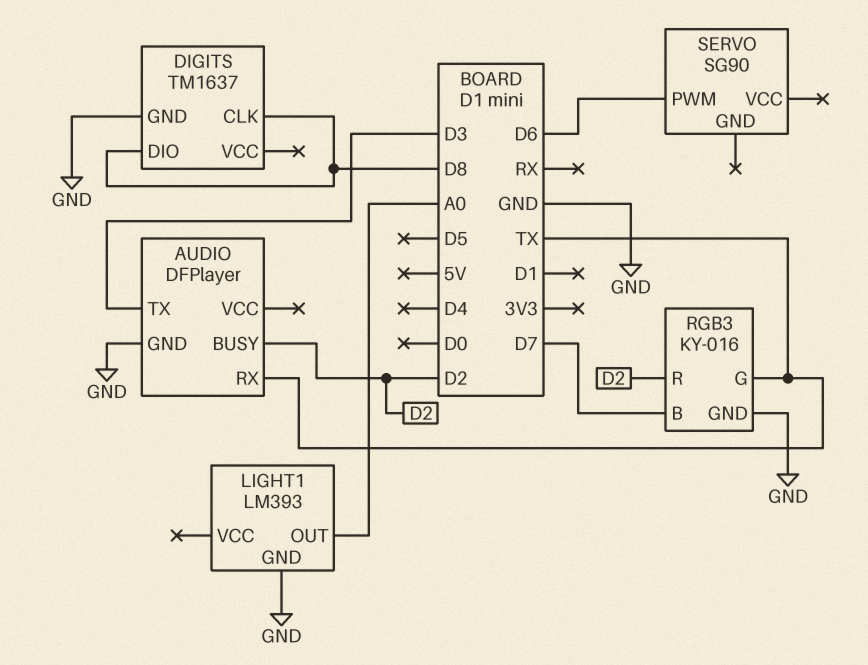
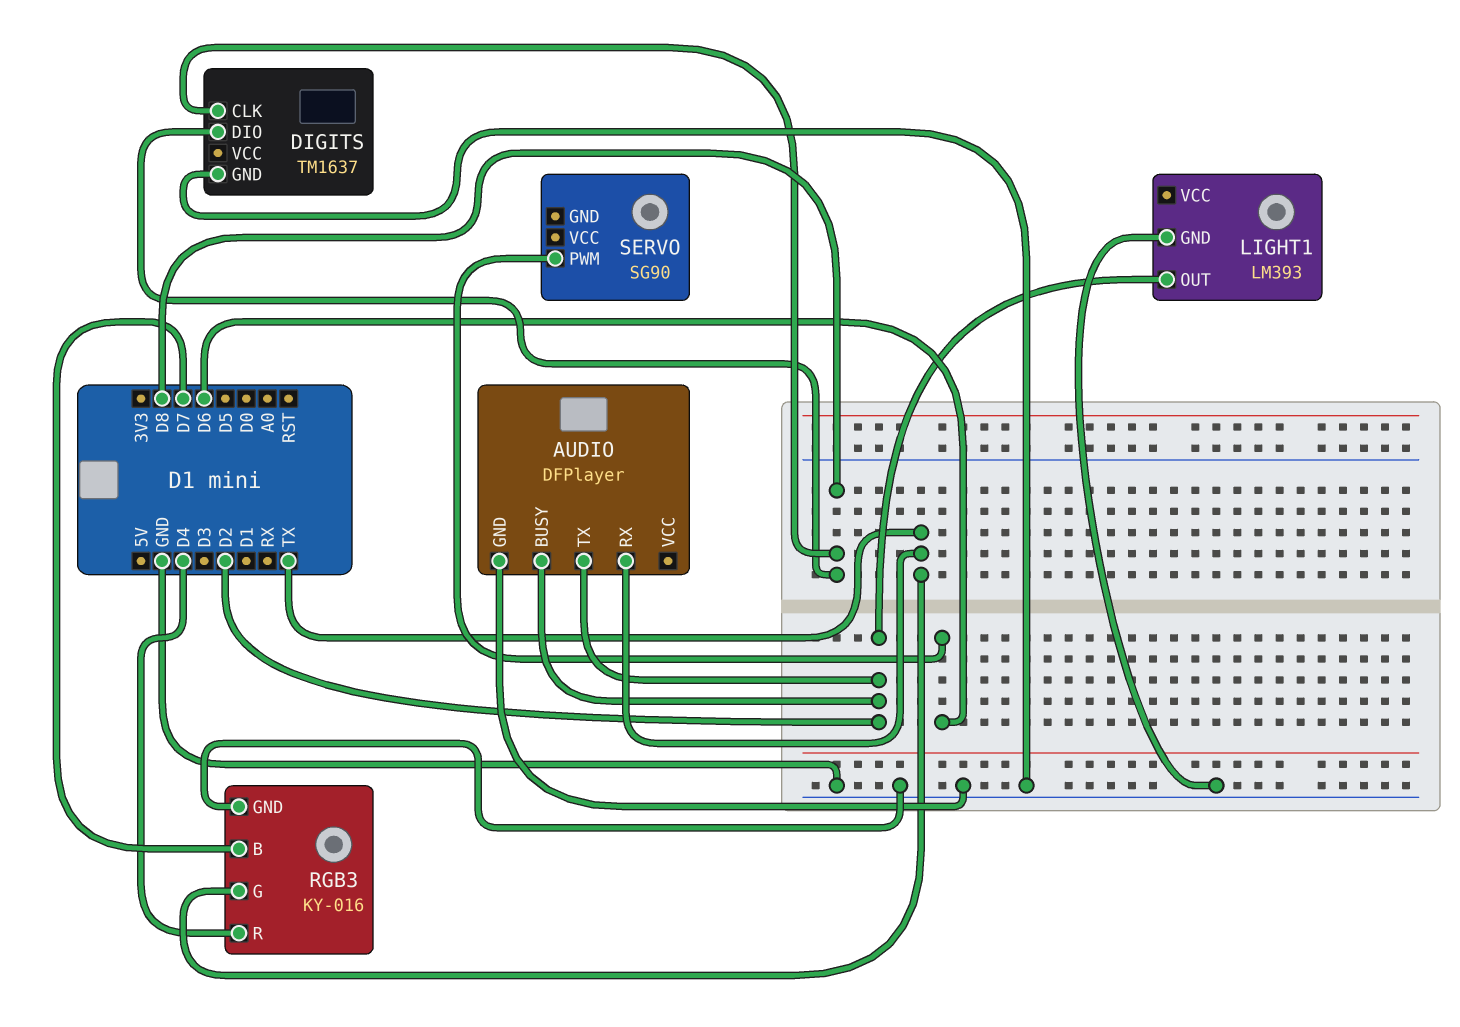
AUDIO pin TX: D3 -> D2
LIGHT1 pin OUT: A0 -> D2
RGB3 pin R: D2 -> D4

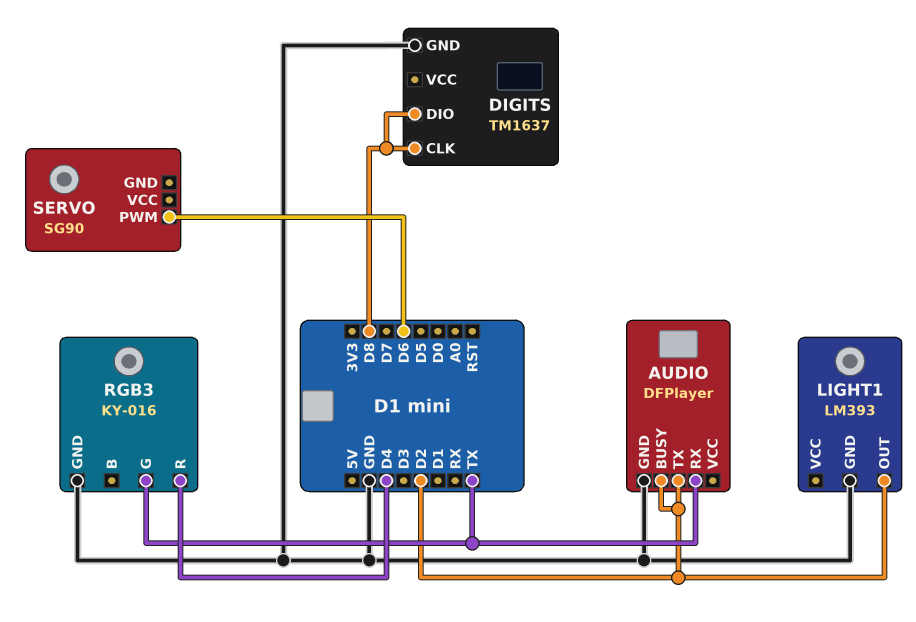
RGB3 pin B: D7 -> none

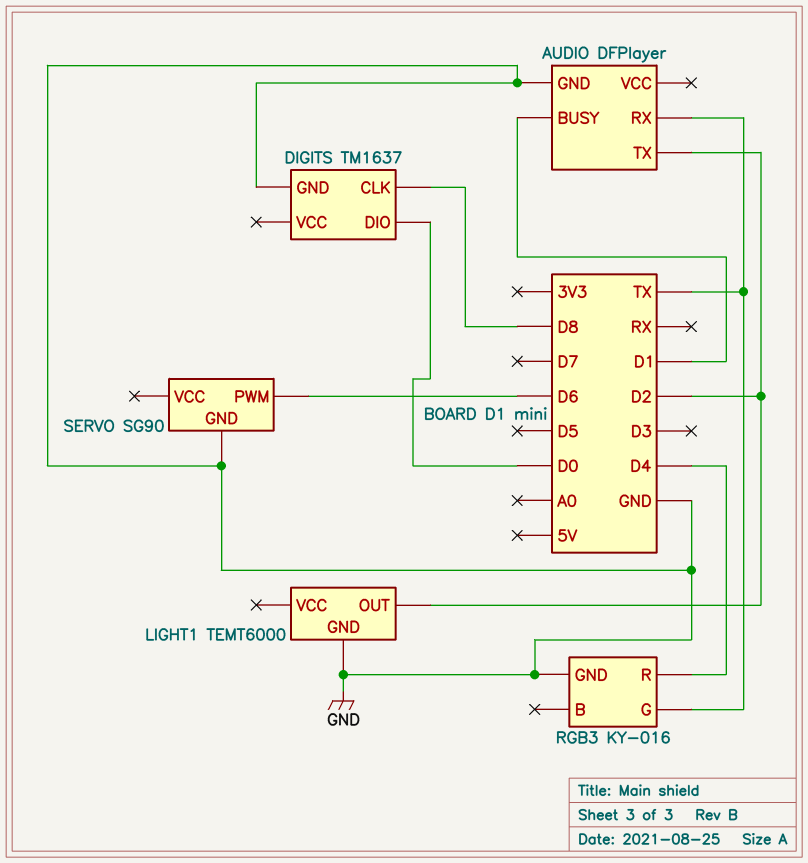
AUDIO pin BUSY: D2 -> D1
DIGITS pin DIO: D8 -> D0
LIGHT1: LM393 -> TEMT6000
SERVO pin GND: none -> GND

